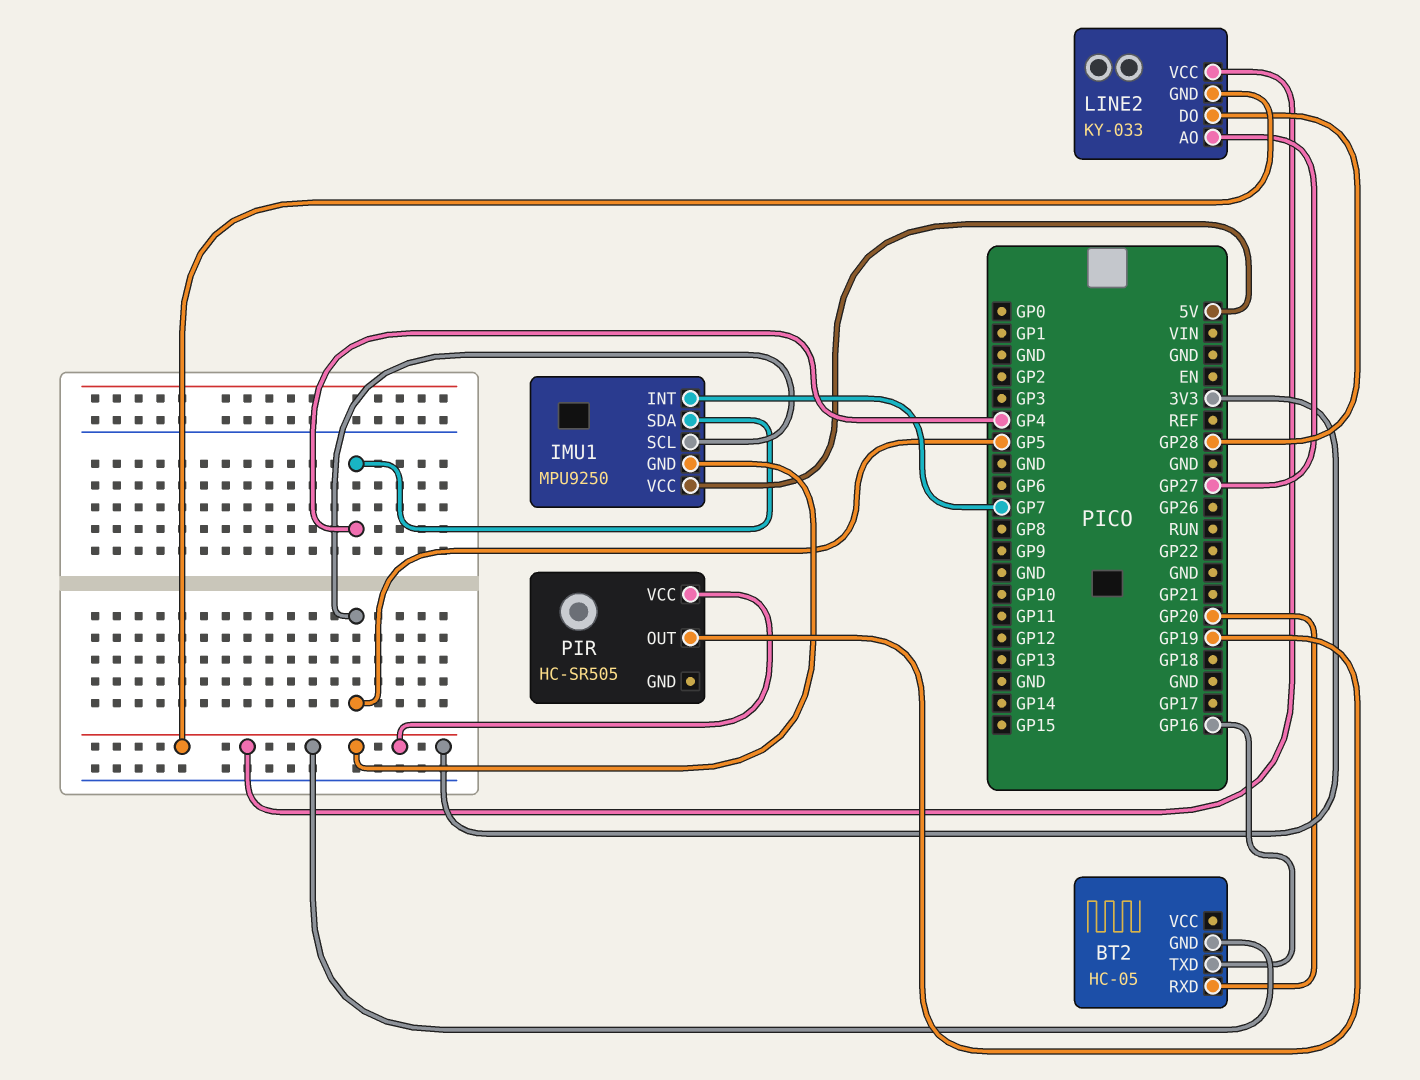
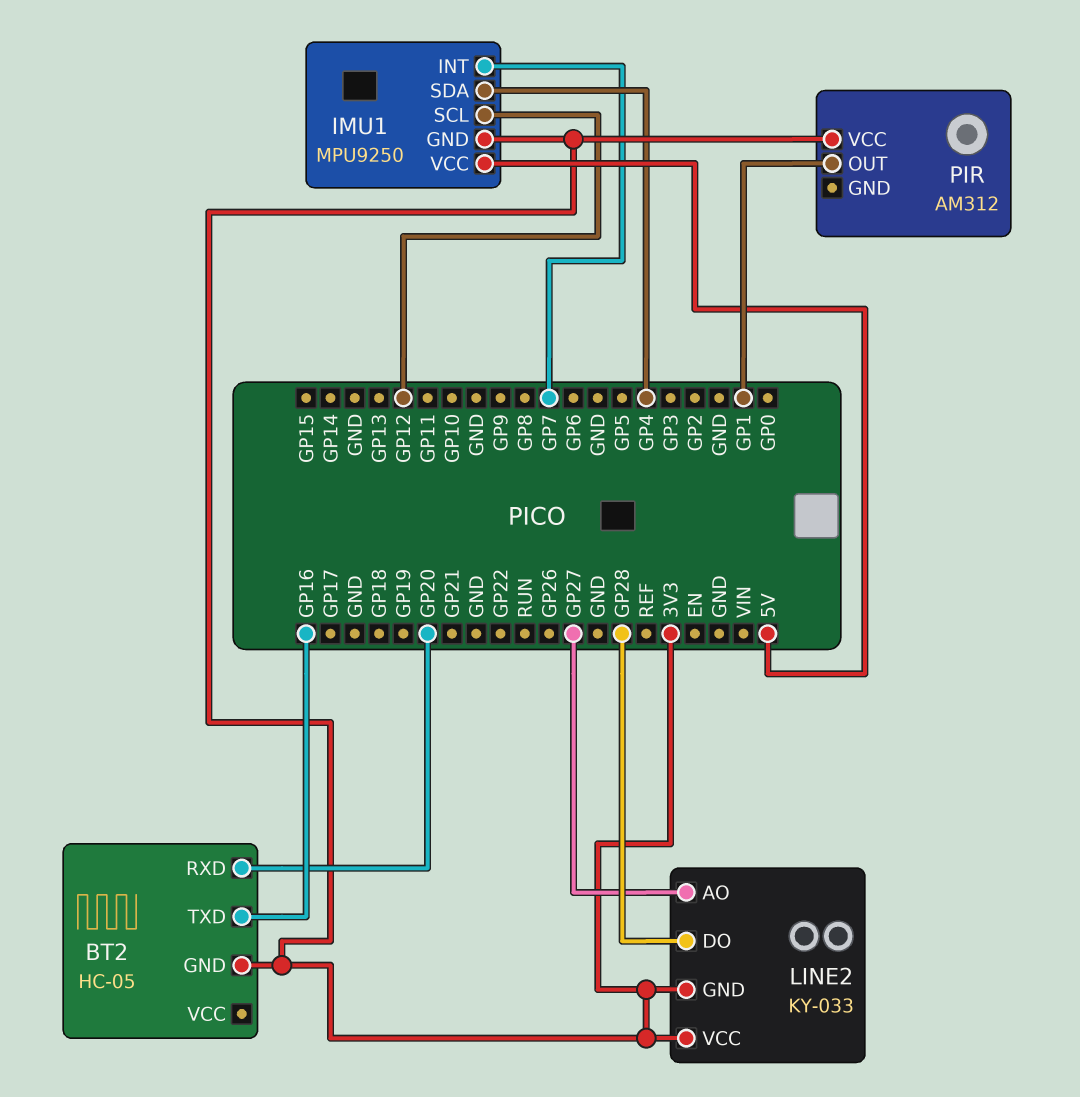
IMU1 pin SCL: GP5 -> GP12
PIR: HC-SR505 -> AM312
PIR pin OUT: GP19 -> GP1

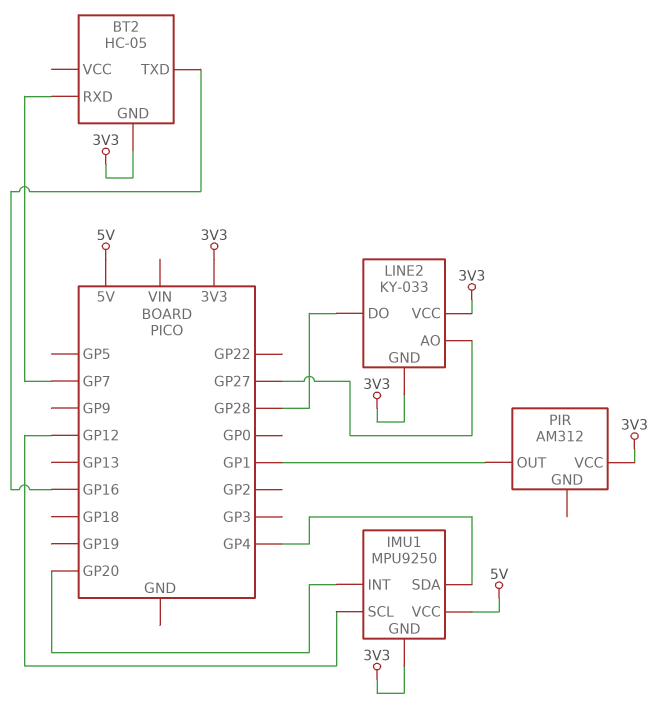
BT2 pin RXD: GP20 -> GP7
IMU1 pin INT: GP7 -> GP20

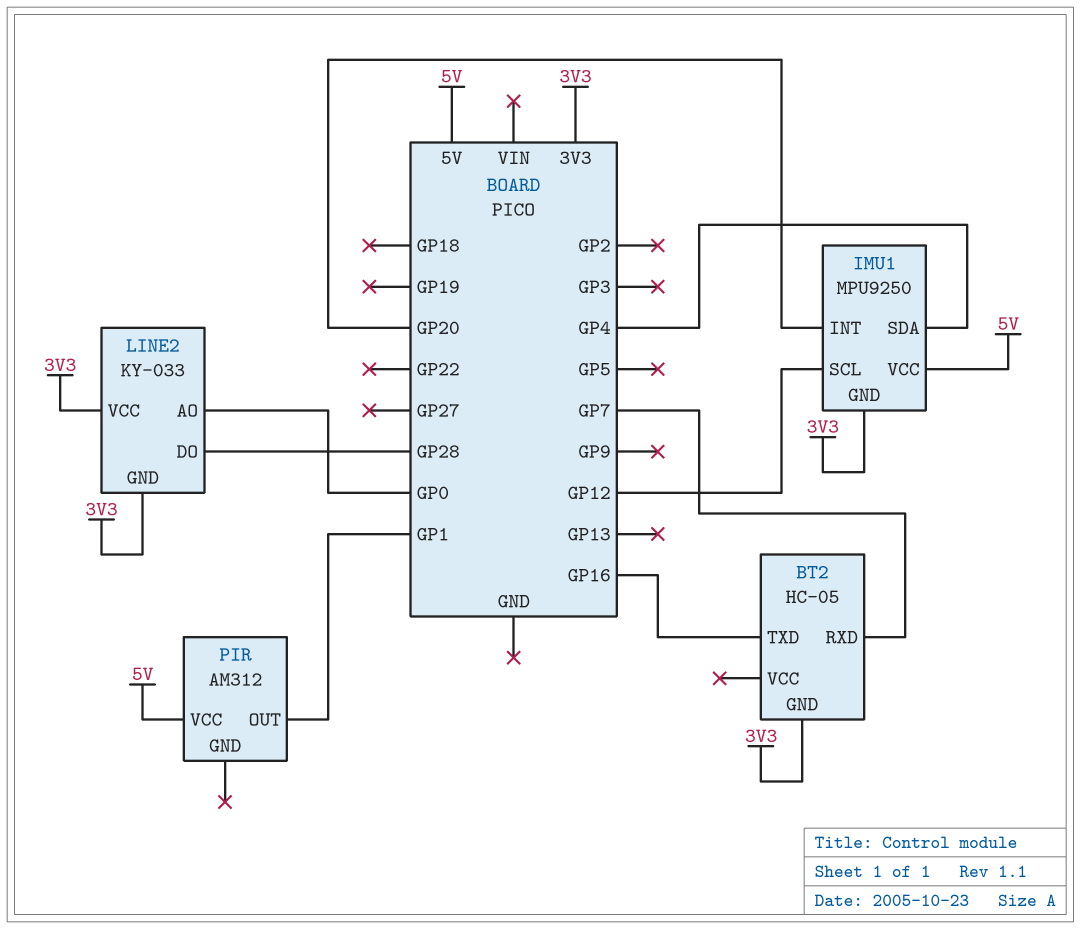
LINE2 pin AO: GP27 -> GP0
PIR pin VCC: 3V3 -> 5V

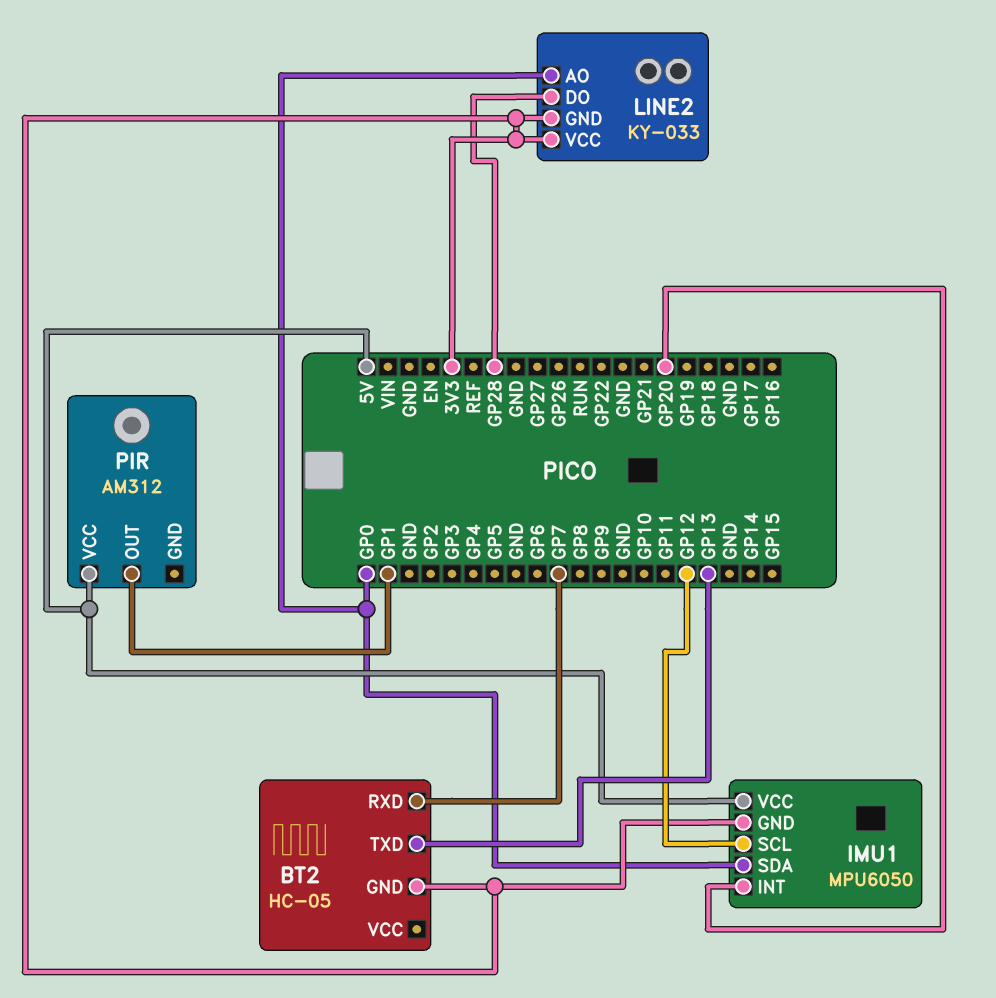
BT2 pin TXD: GP16 -> GP13
IMU1: MPU9250 -> MPU6050
IMU1 pin SDA: GP4 -> GP0

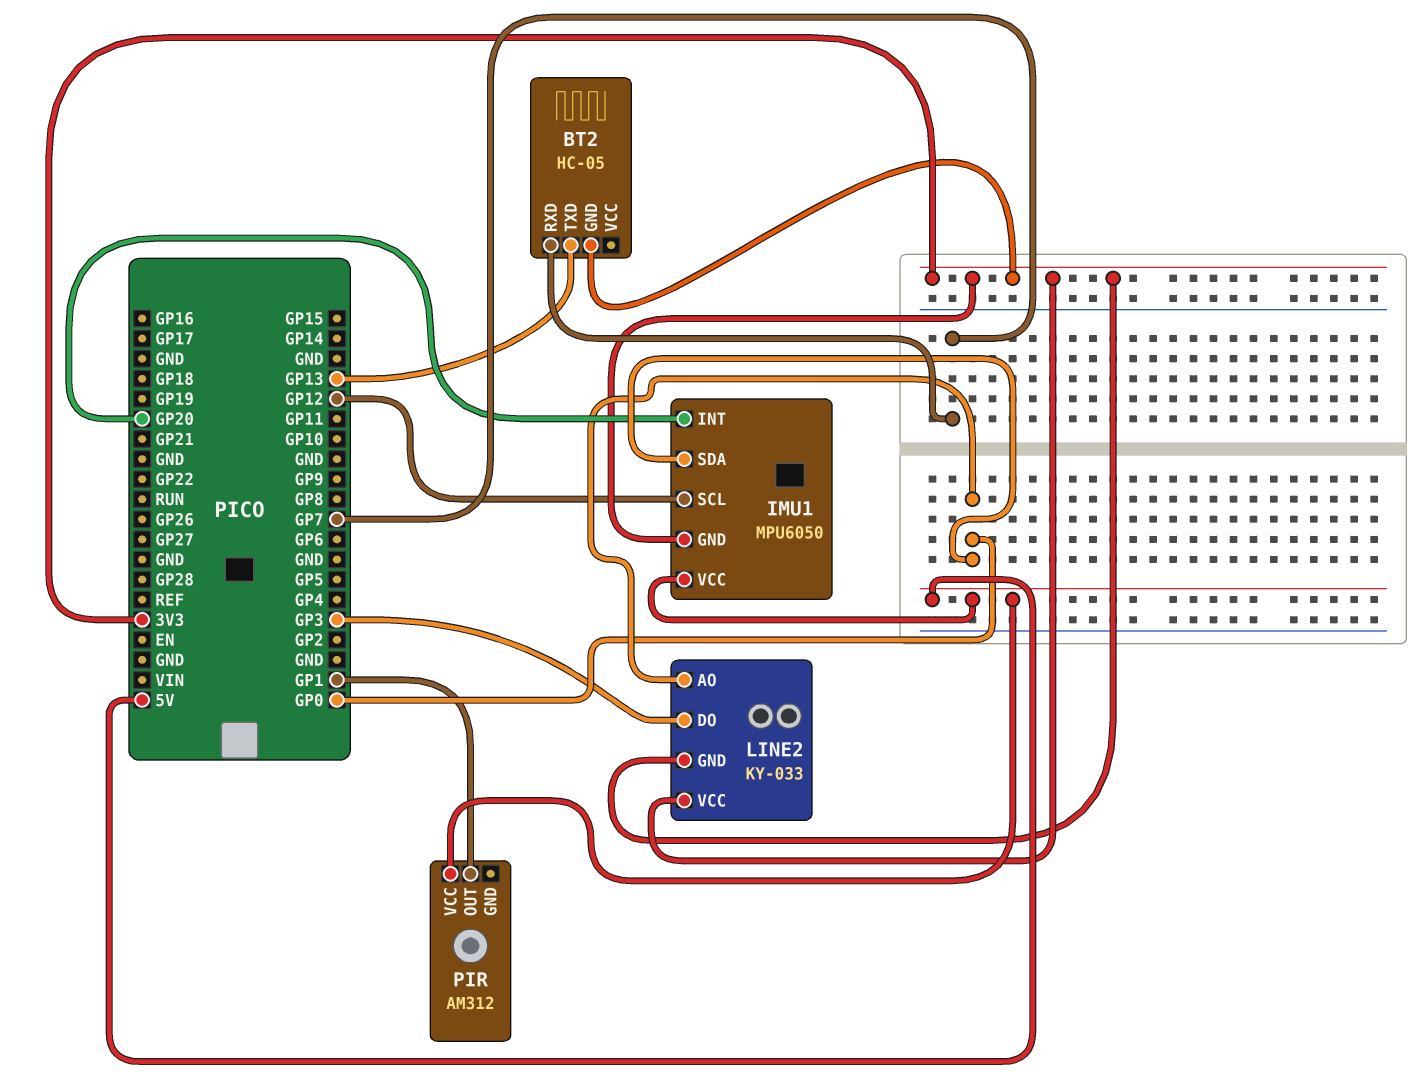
LINE2 pin DO: GP28 -> GP3

